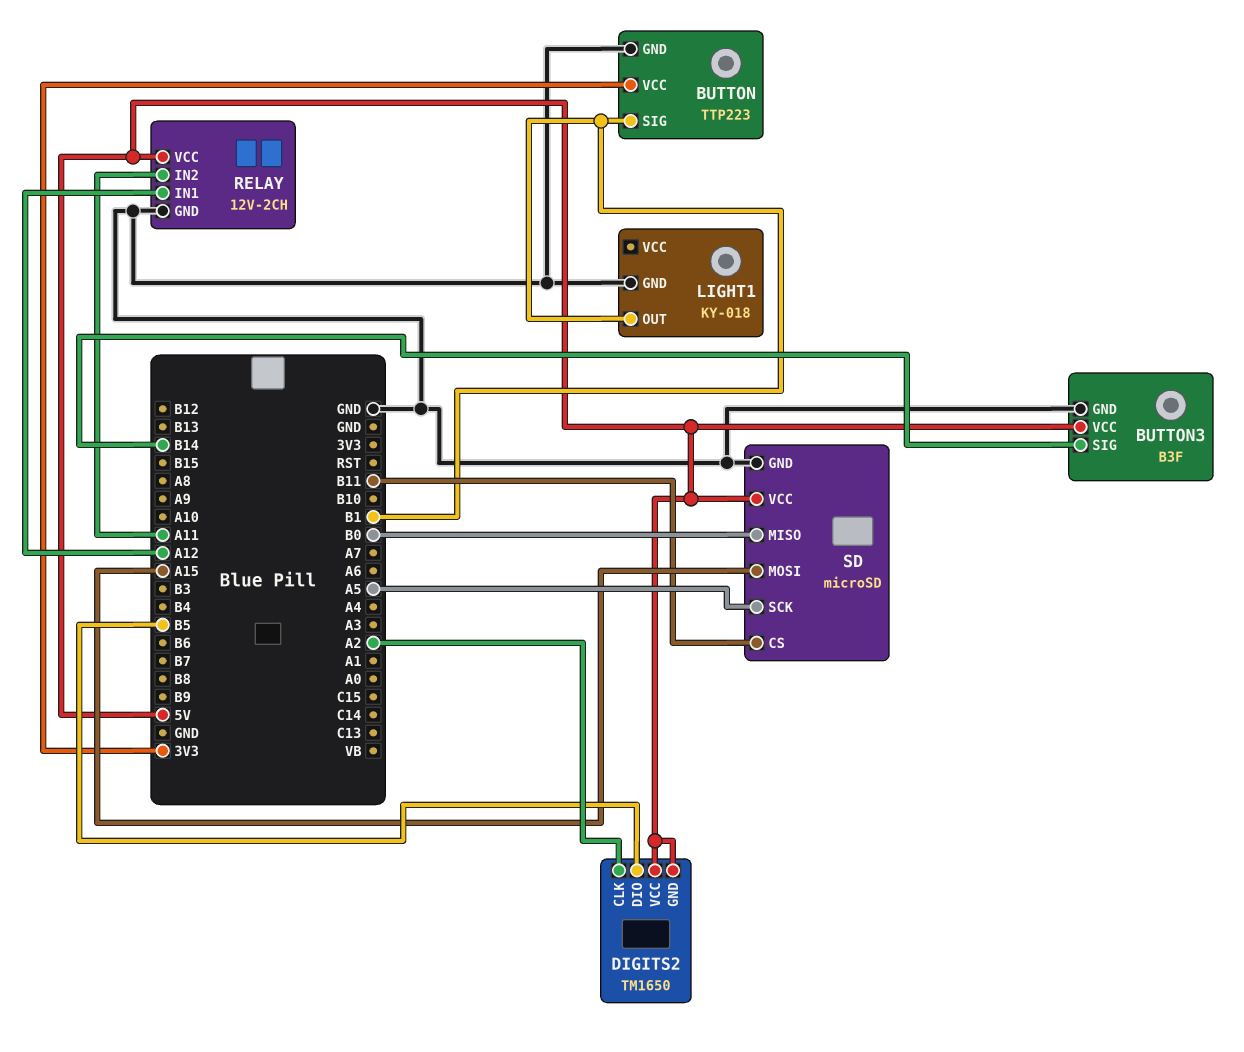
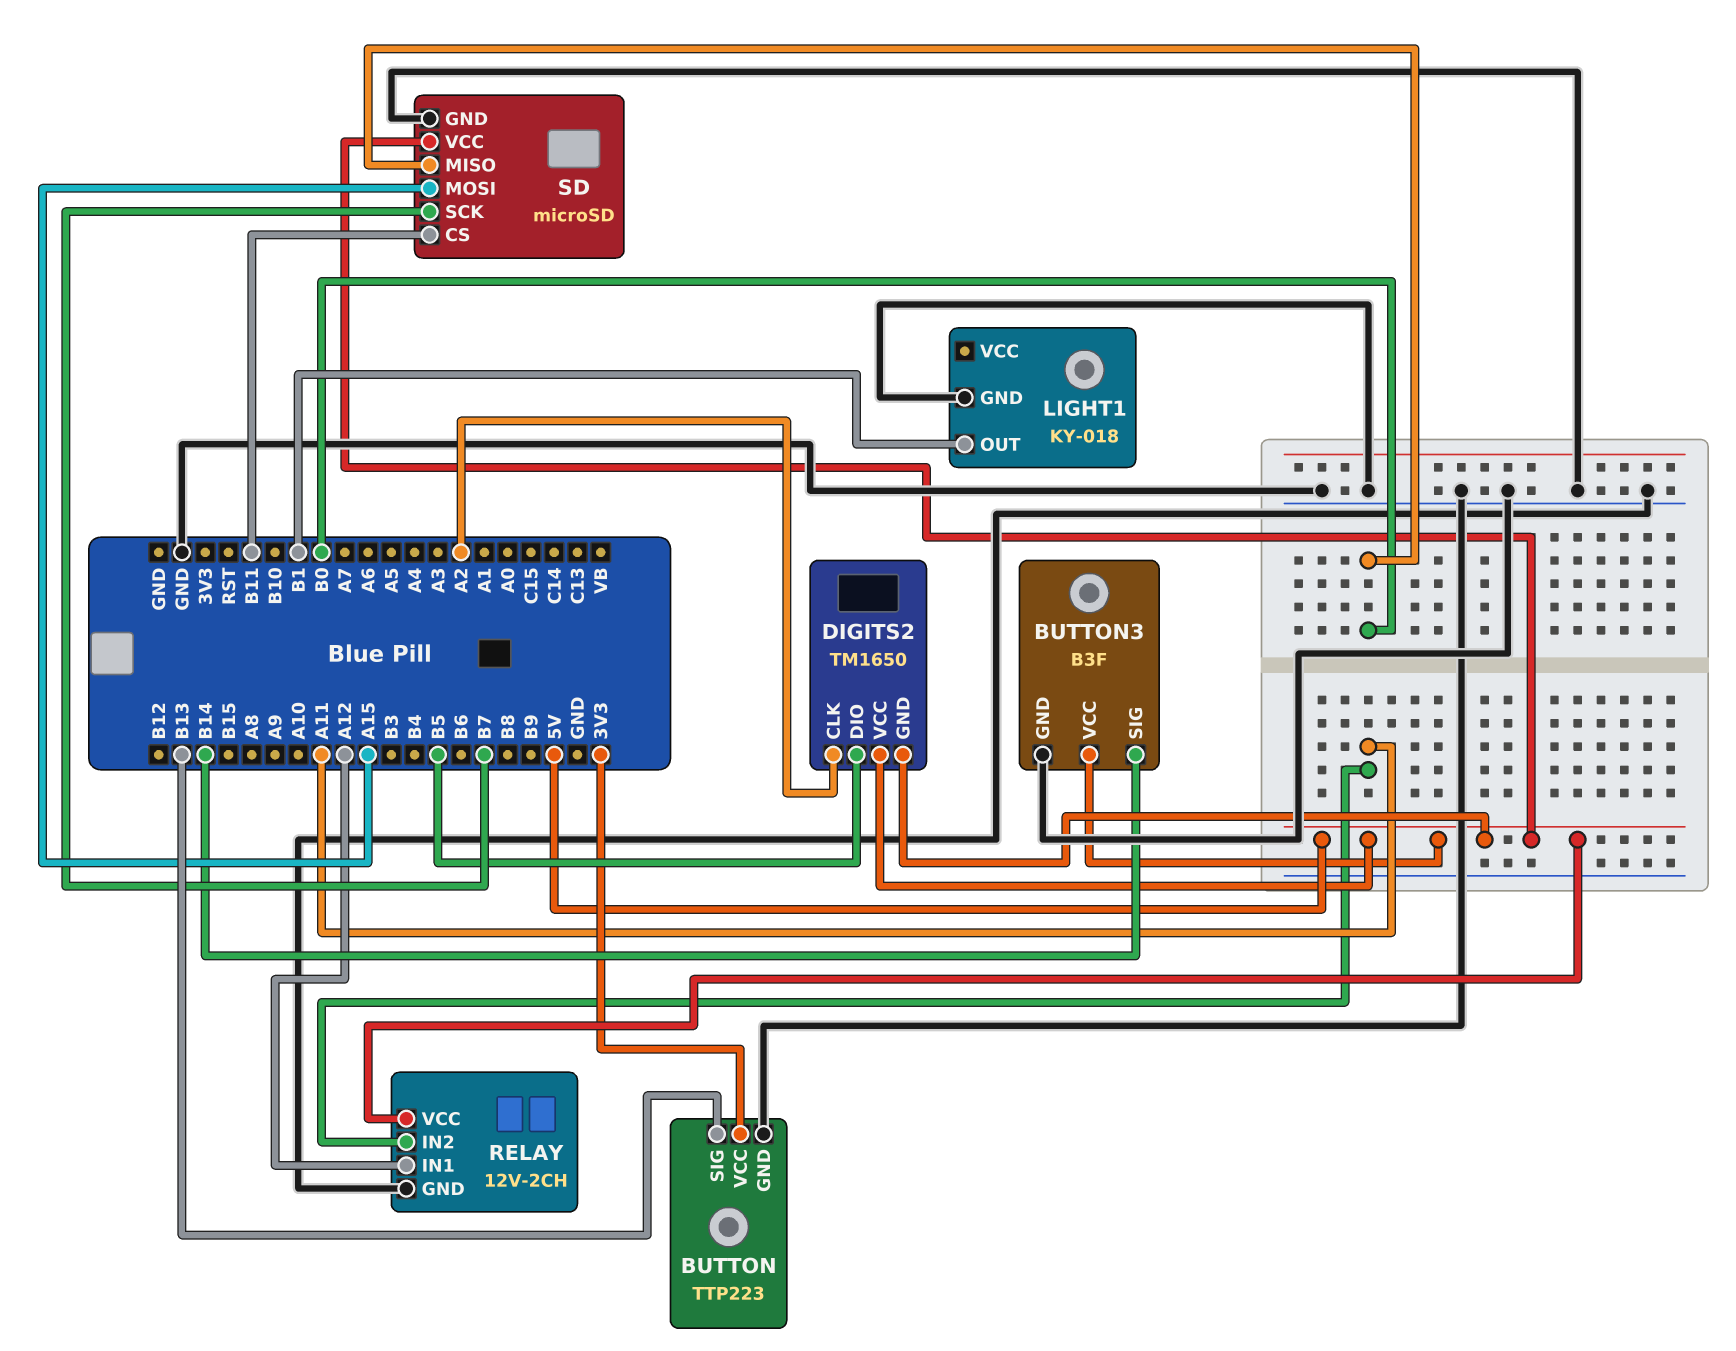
BUTTON pin SIG: B1 -> B13
SD pin SCK: A5 -> B7

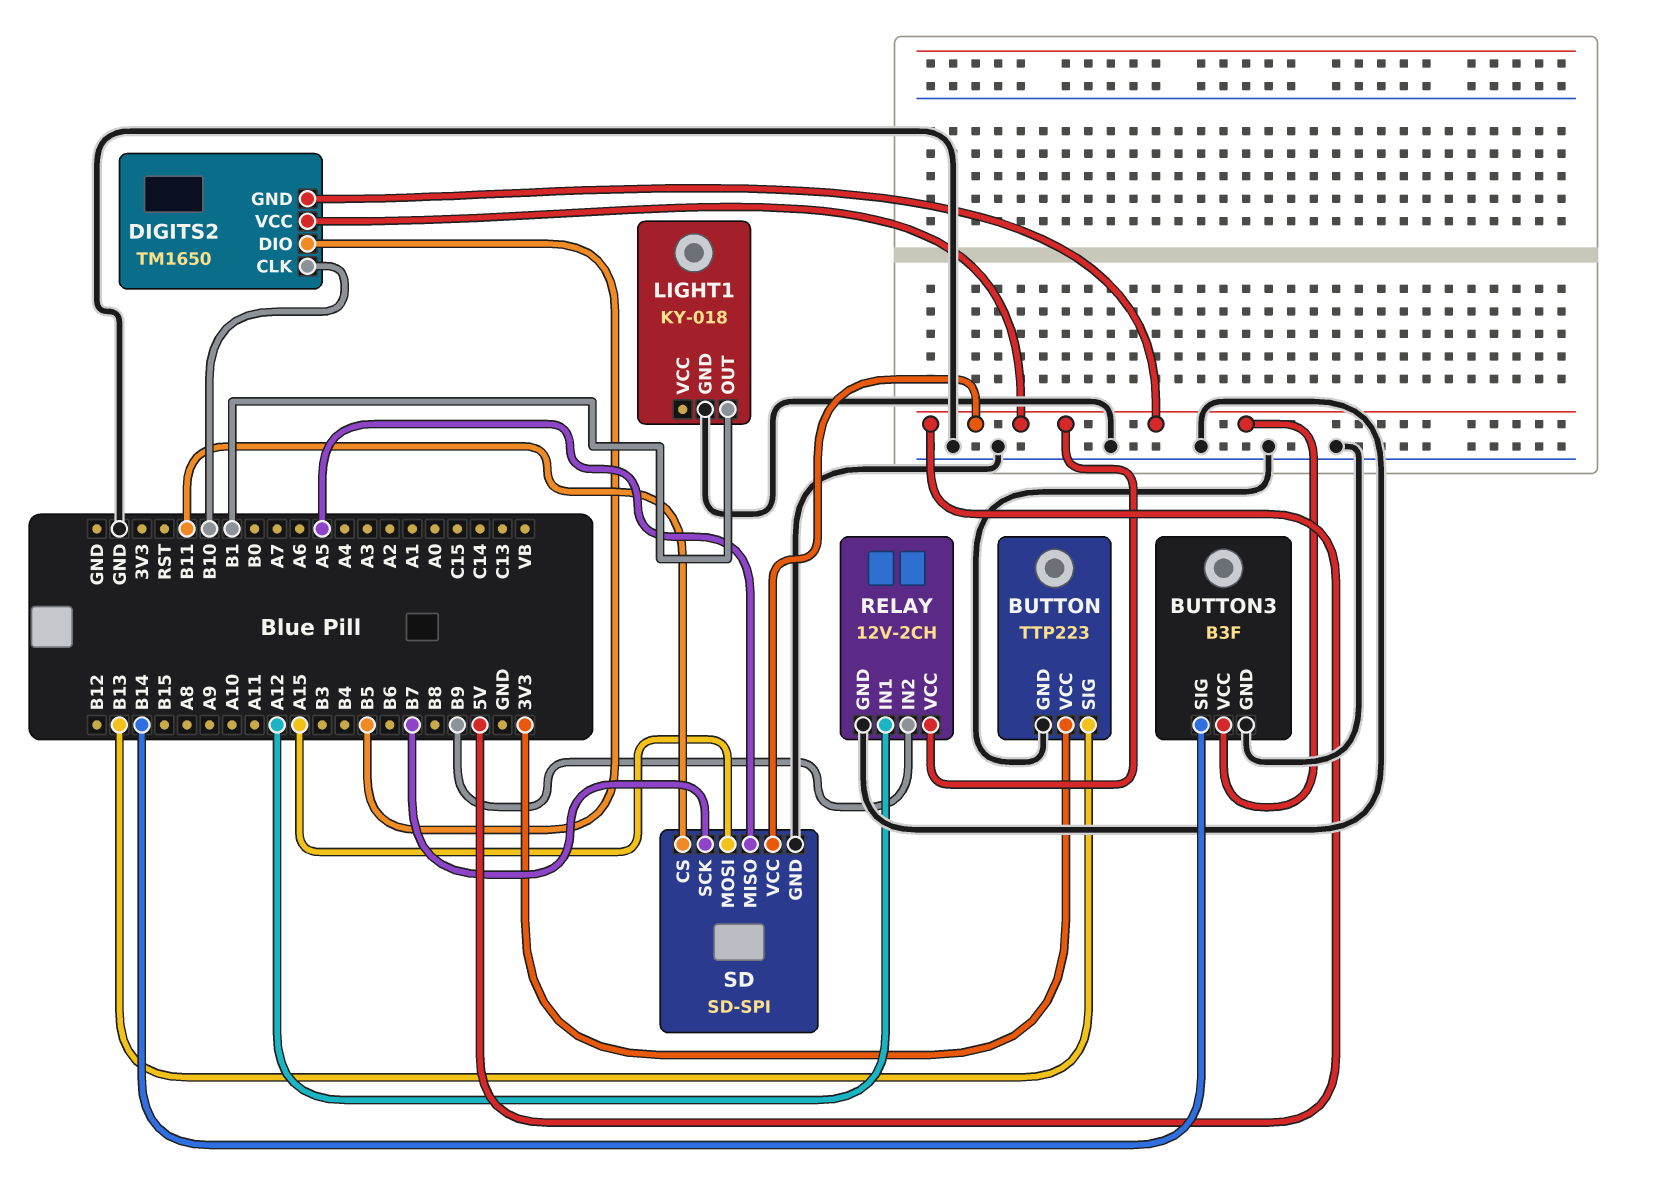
DIGITS2 pin CLK: A2 -> B10
RELAY pin IN2: A11 -> B9
SD: microSD -> SD-SPI
SD pin MISO: B0 -> A5

